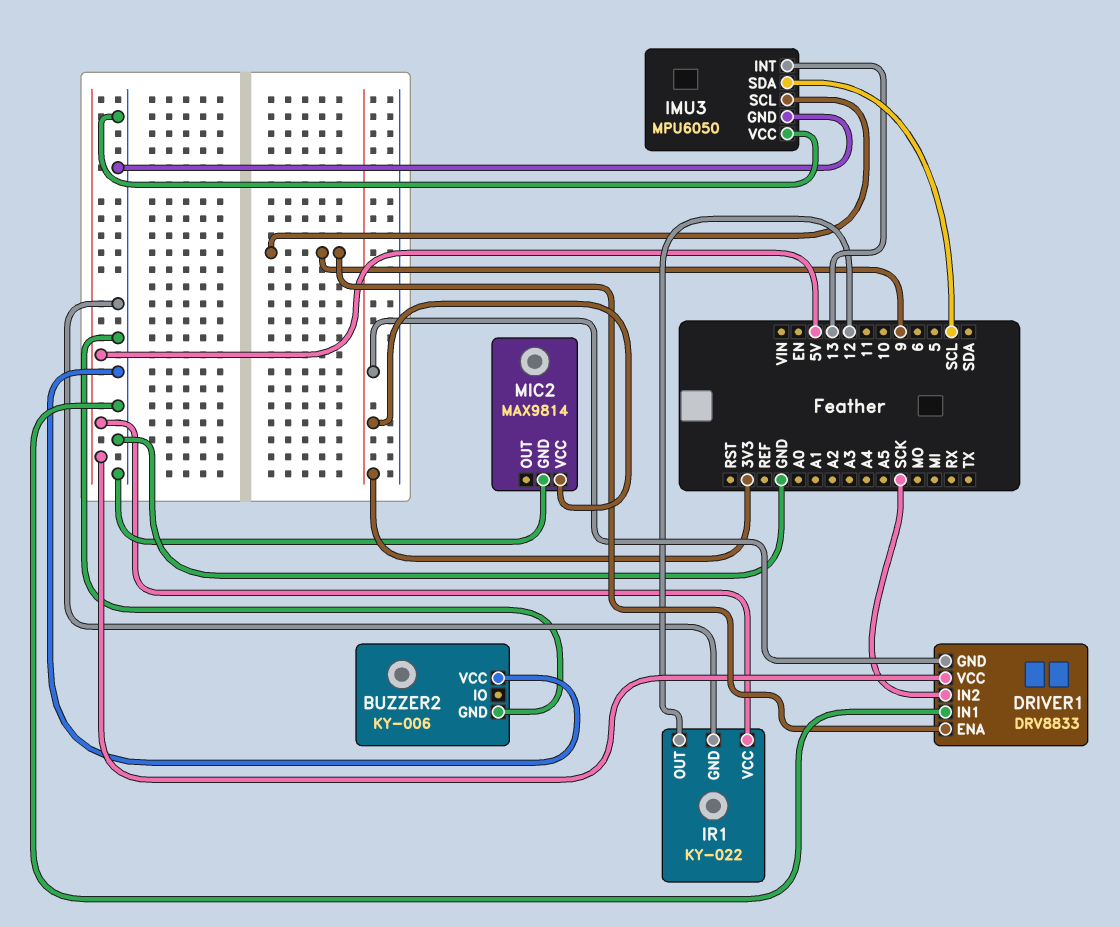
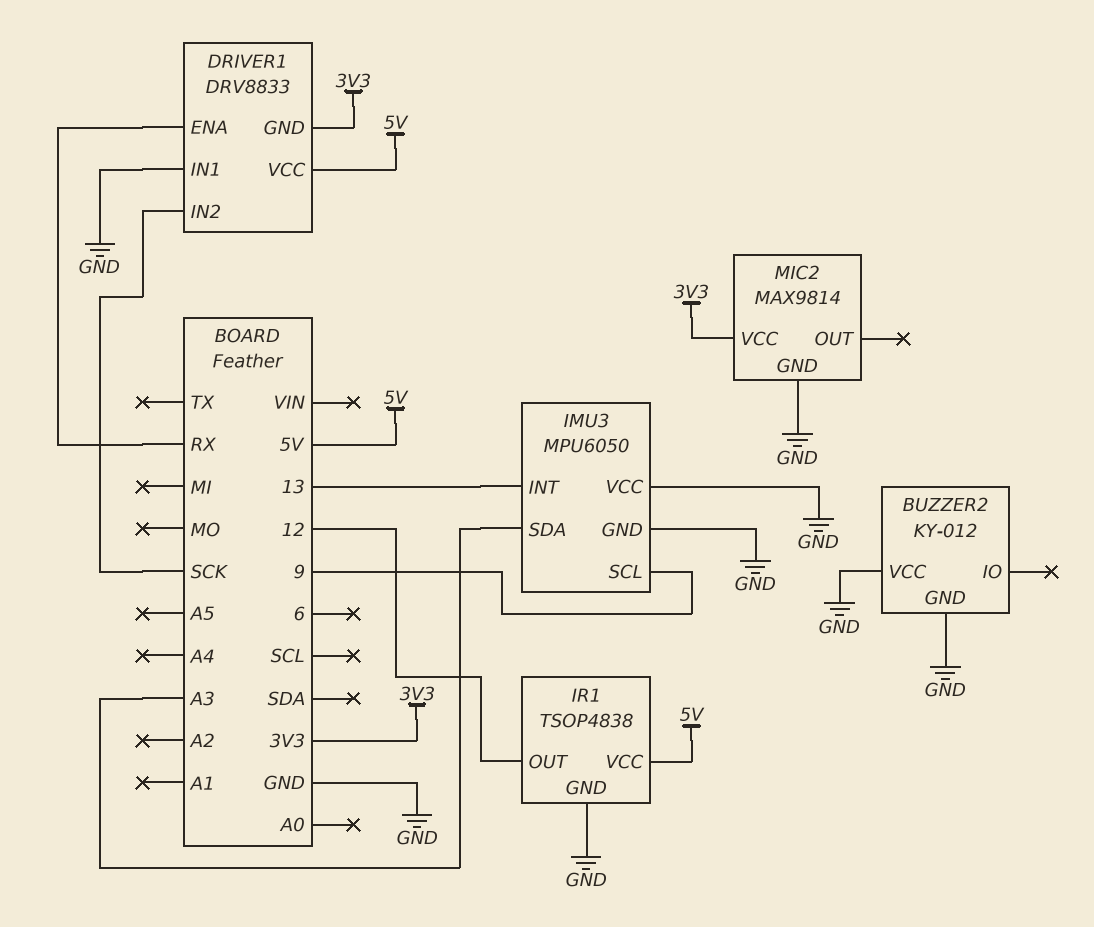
BUZZER2: KY-006 -> KY-012
DRIVER1 pin ENA: 9 -> RX
IMU3 pin SDA: SCL -> A3
IR1: KY-022 -> TSOP4838

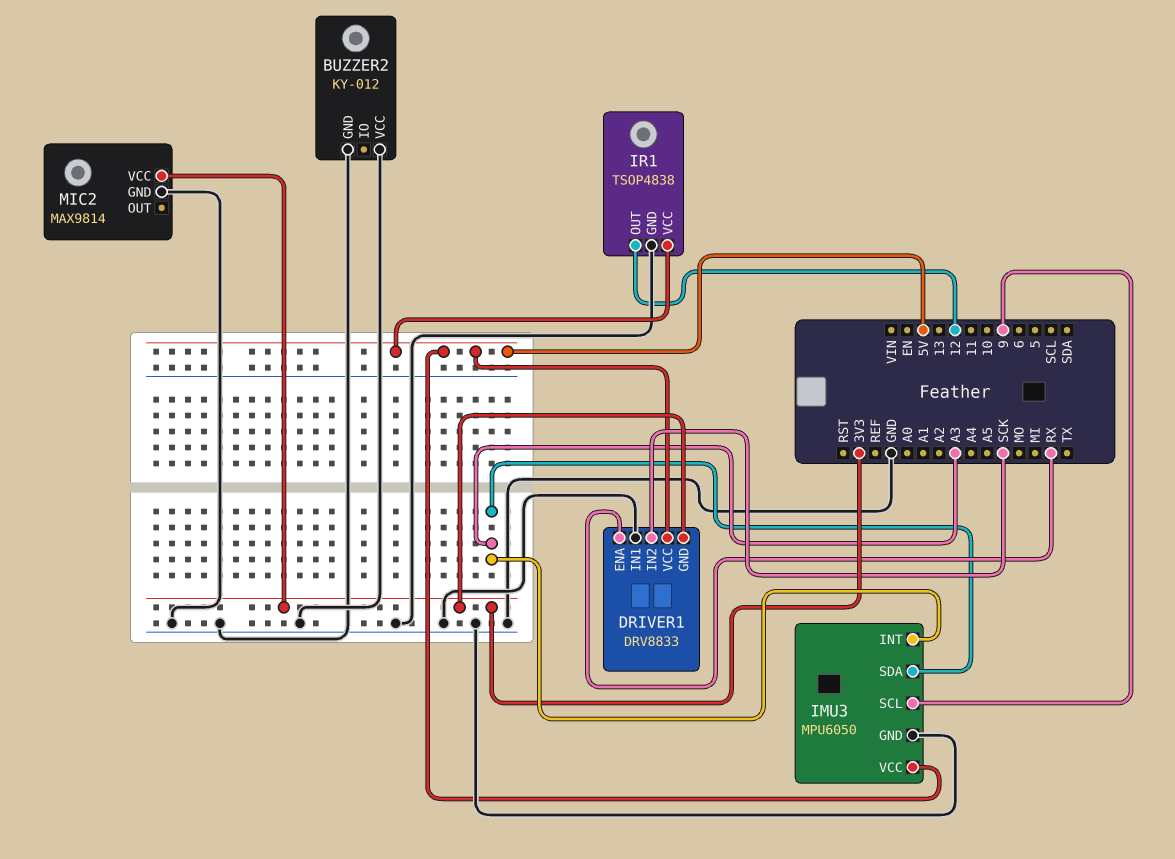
IMU3 pin INT: 13 -> A3
IMU3 pin VCC: GND -> 5V

